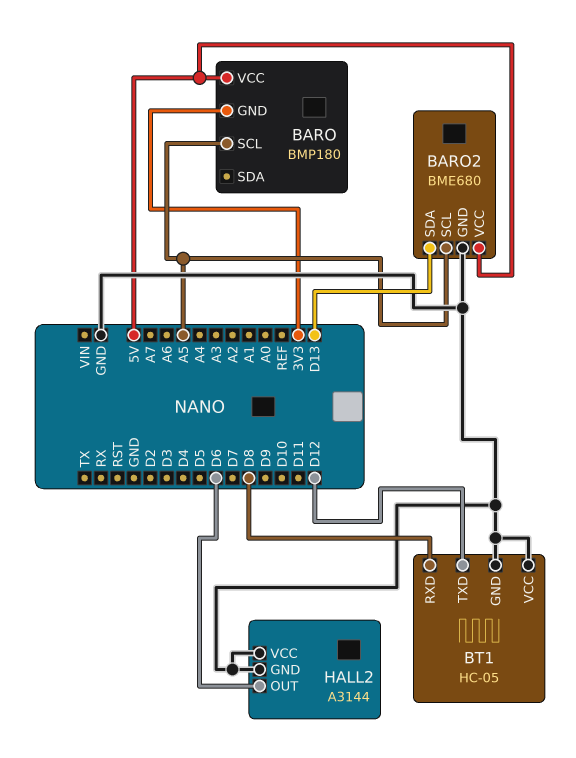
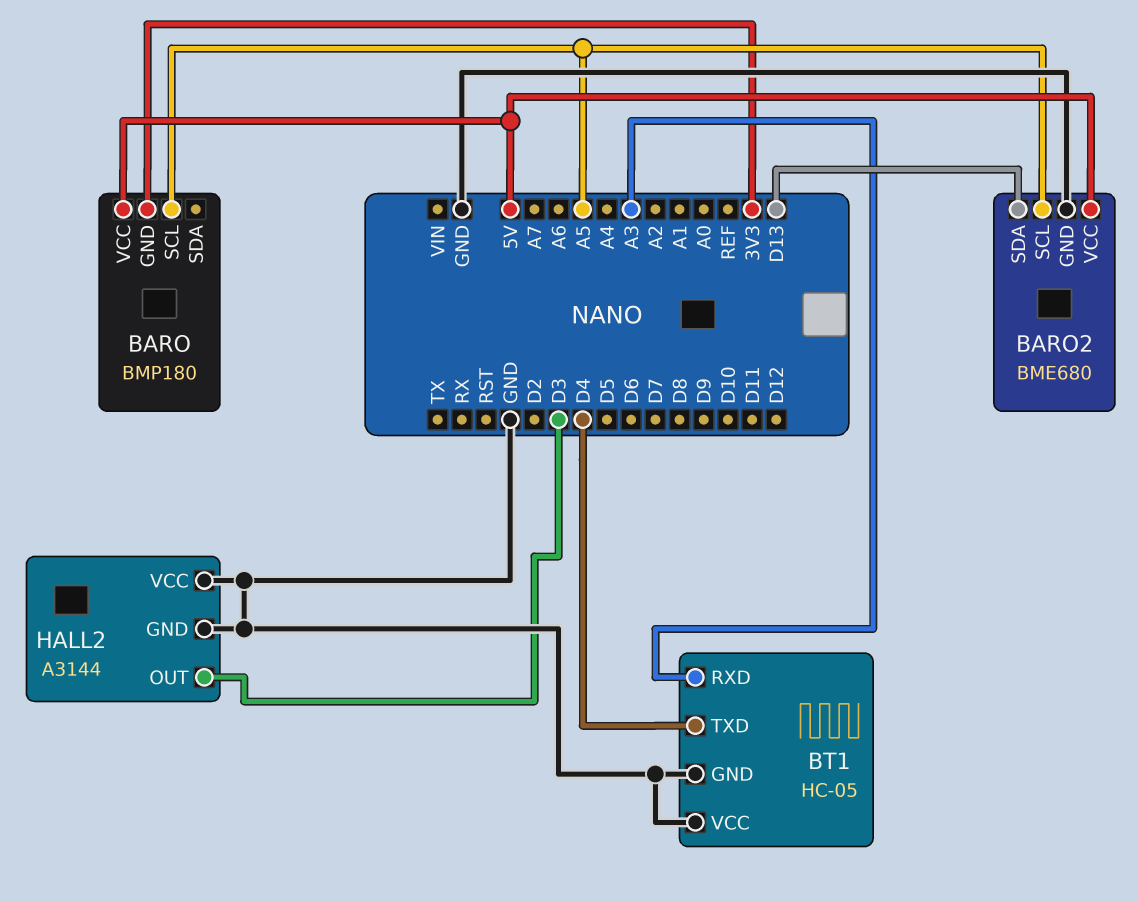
BT1 pin RXD: D8 -> A3
BT1 pin TXD: D12 -> D4
HALL2 pin OUT: D6 -> D3

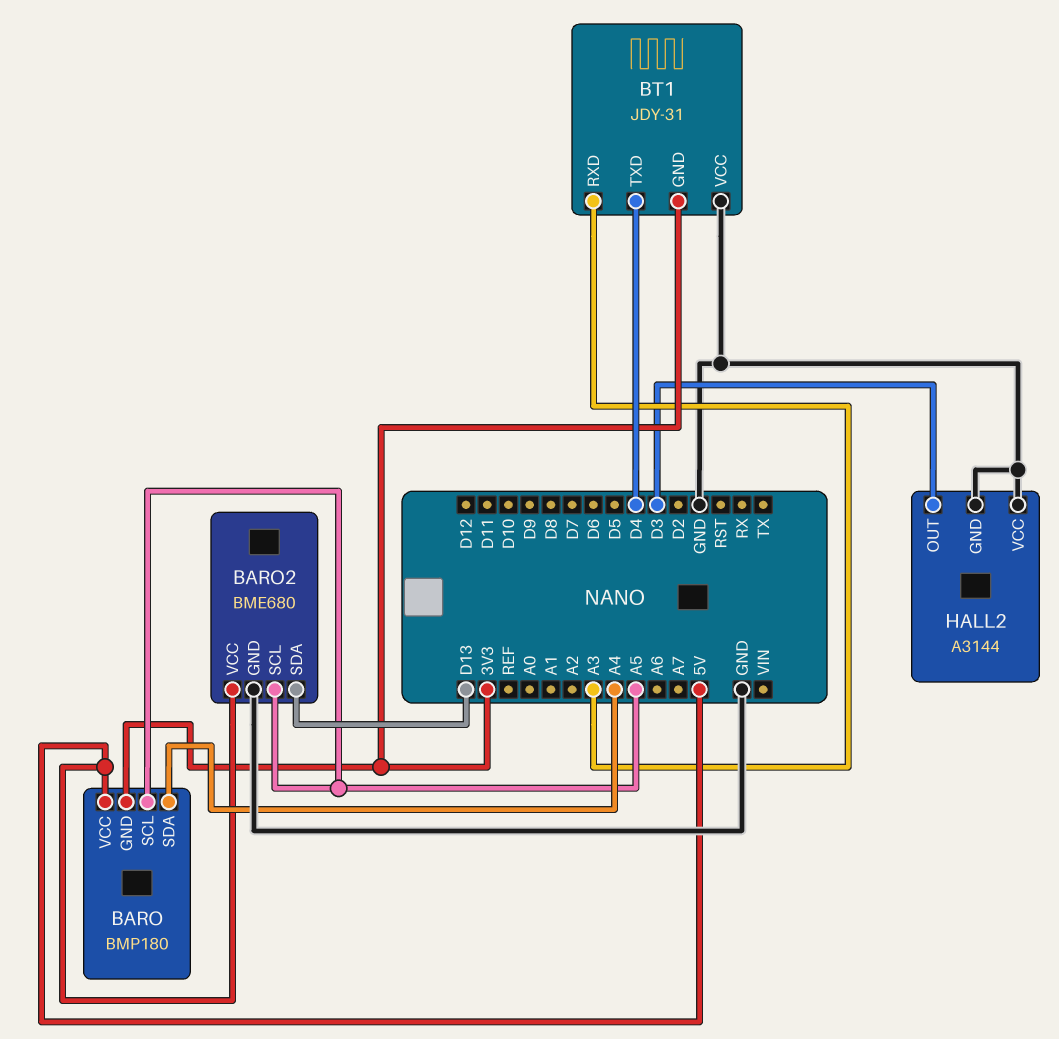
BARO pin SDA: none -> A4
BT1: HC-05 -> JDY-31
BT1 pin GND: GND -> 3V3

